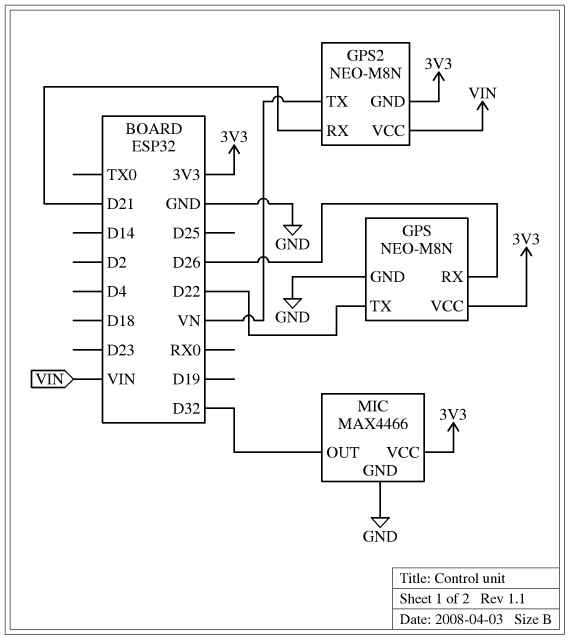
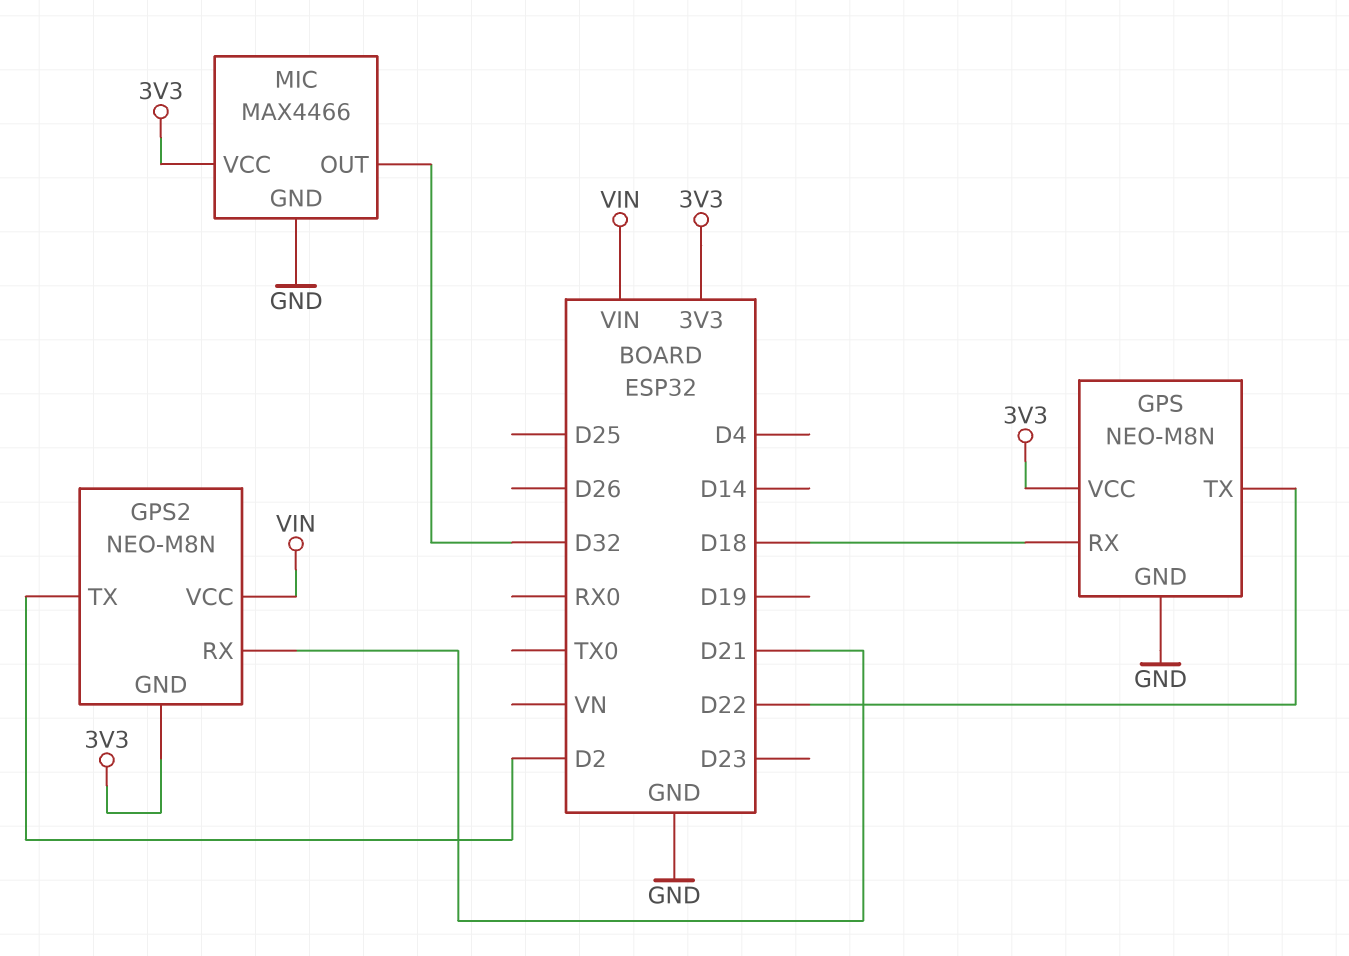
GPS pin RX: D26 -> D18
GPS2 pin TX: VN -> D2

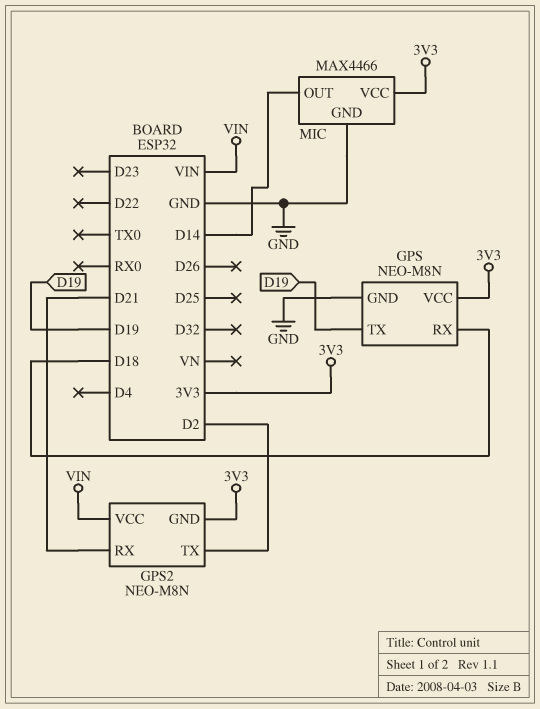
GPS pin TX: D22 -> D19
MIC pin OUT: D32 -> D14

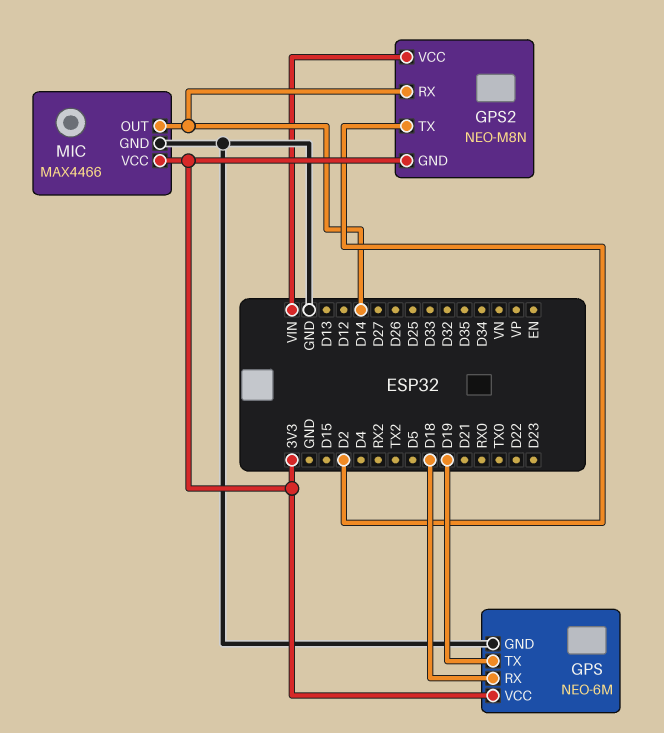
GPS: NEO-M8N -> NEO-6M
GPS2 pin RX: D21 -> D14

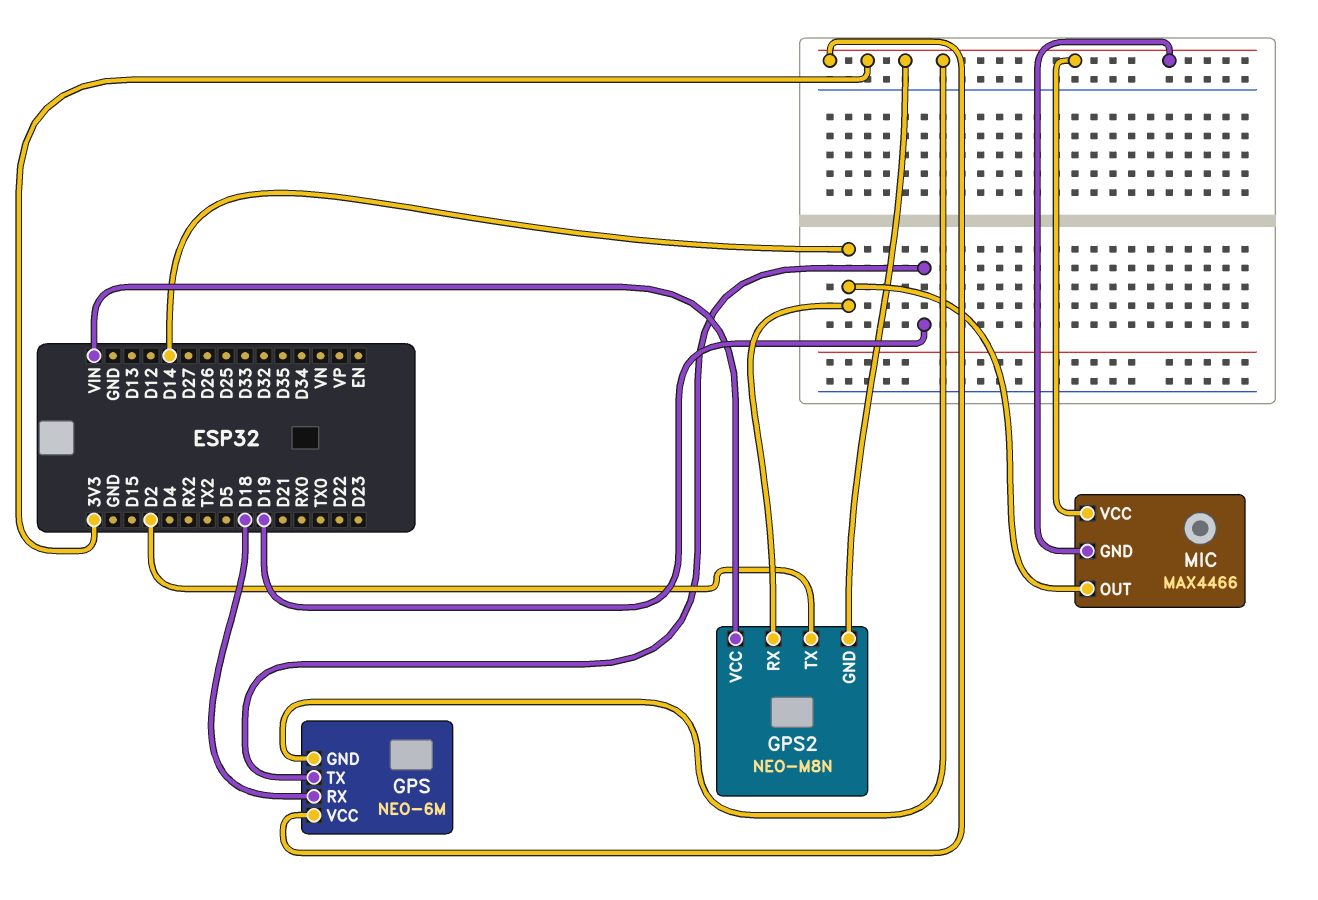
GPS pin GND: GND -> 3V3
MIC pin GND: GND -> 3V3

